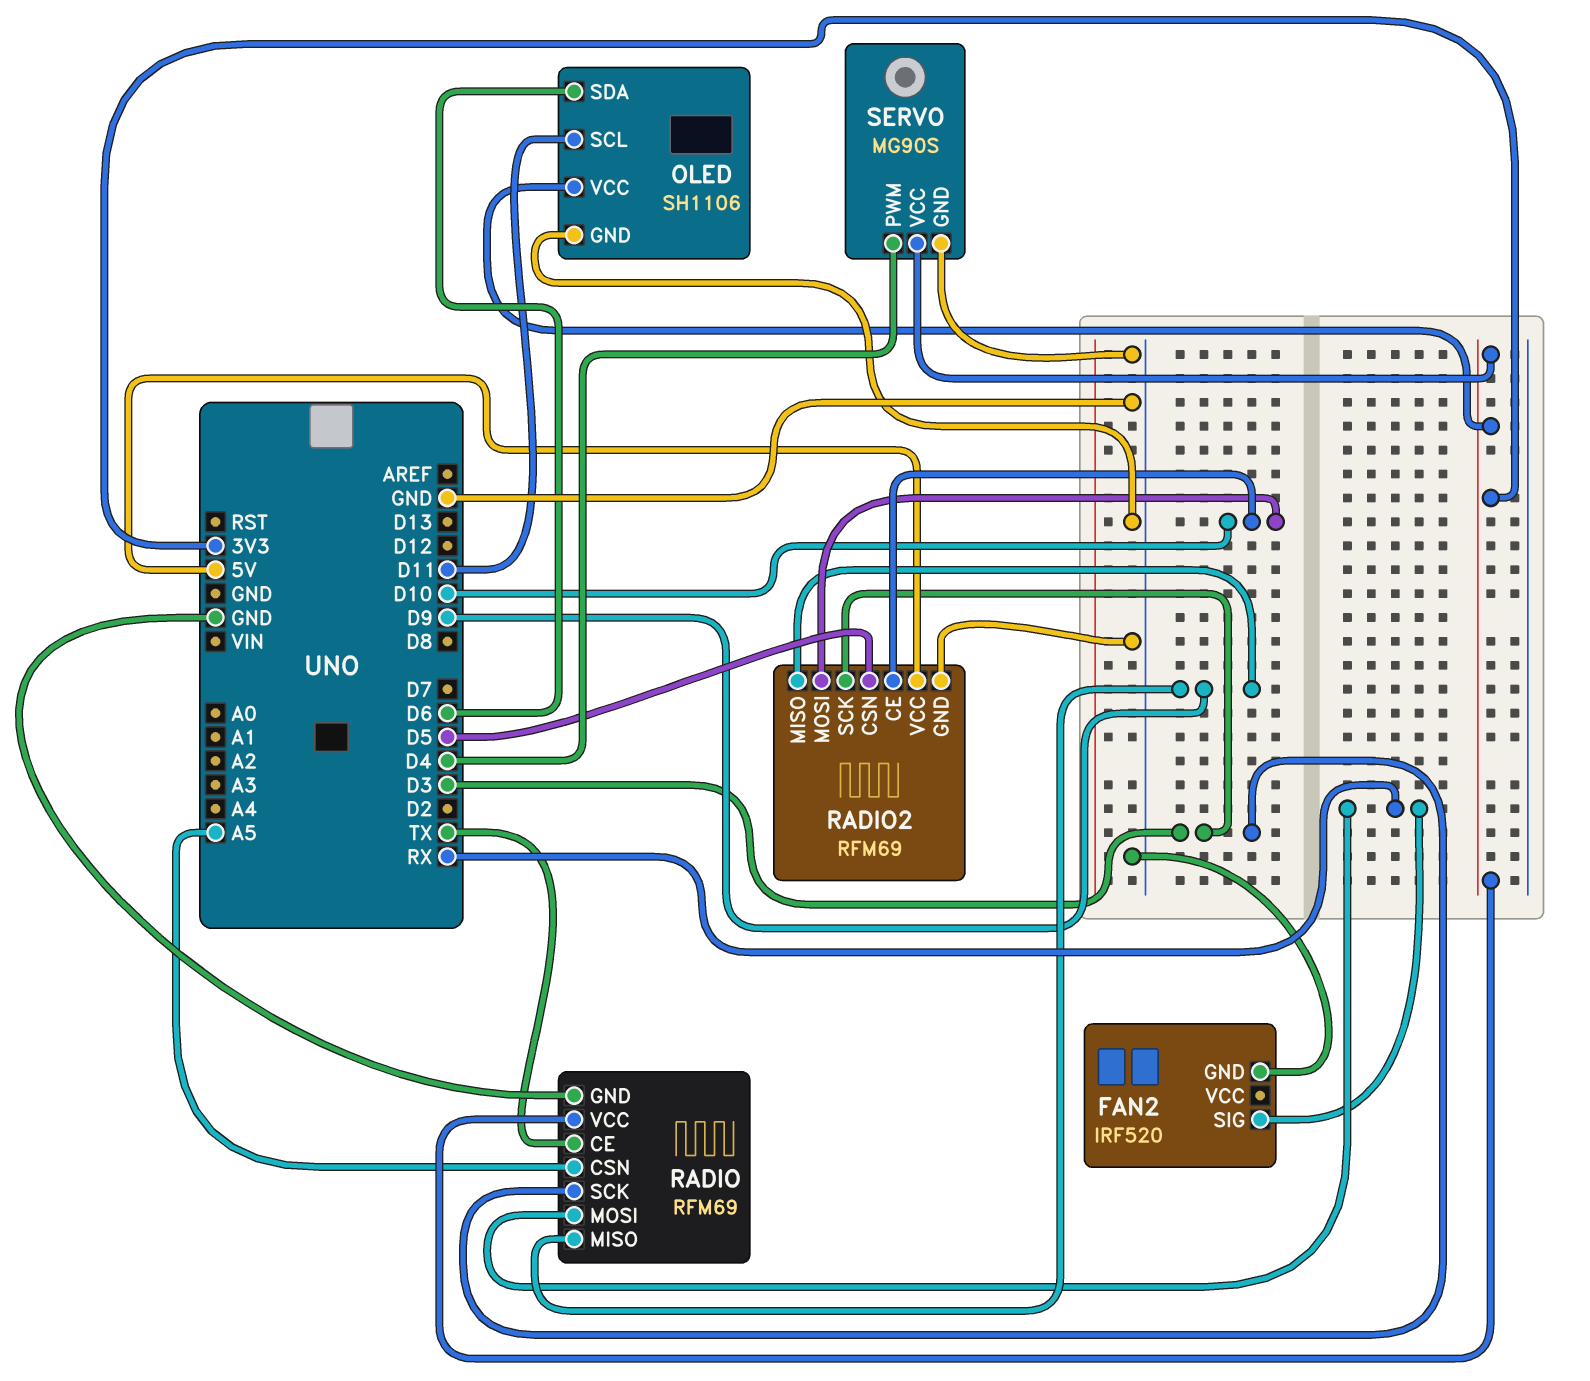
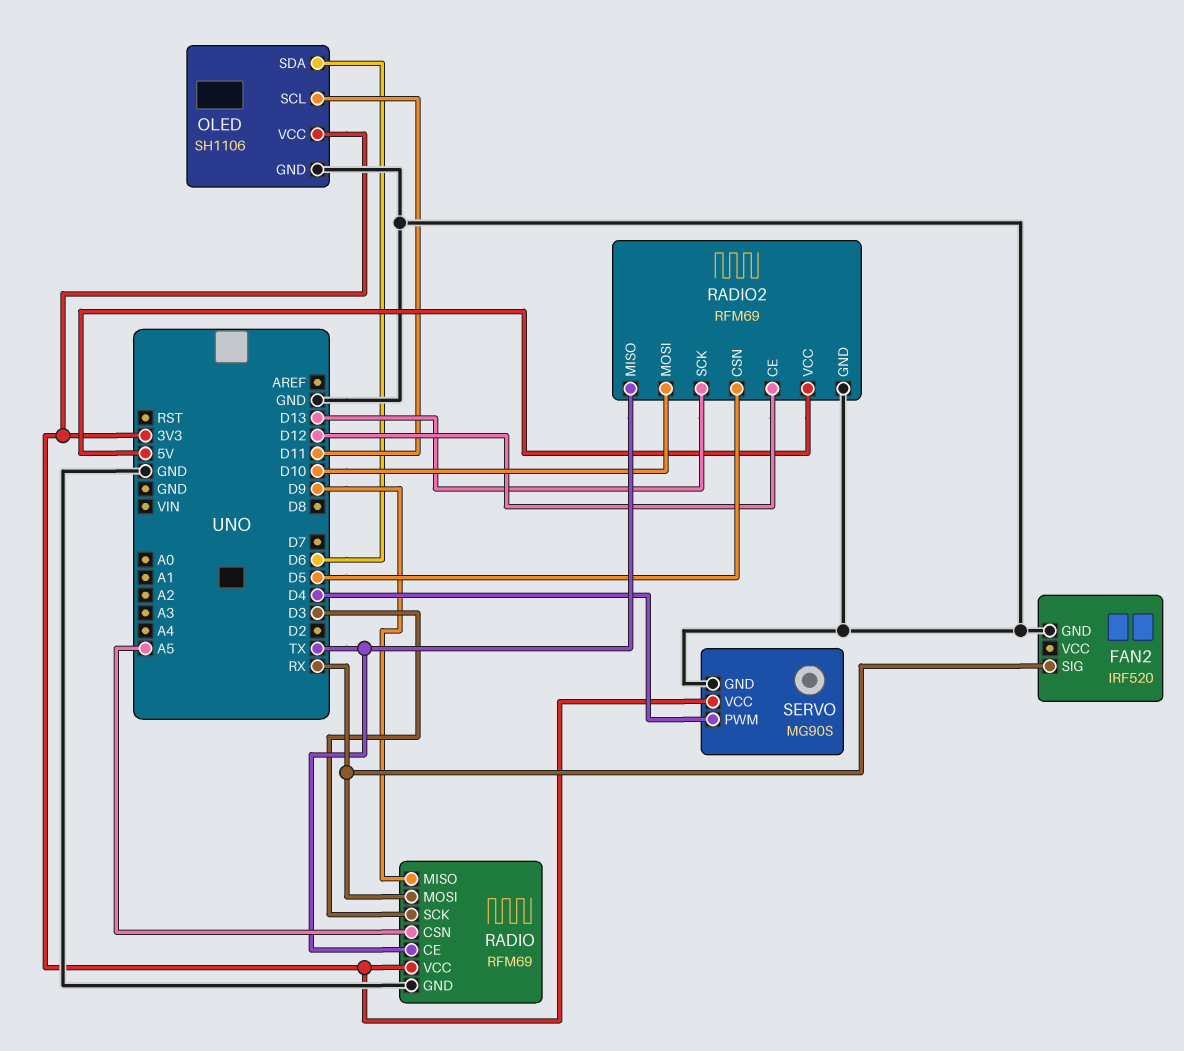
RADIO2 pin CE: D10 -> D12
RADIO2 pin MISO: D9 -> TX
RADIO2 pin SCK: D3 -> D13

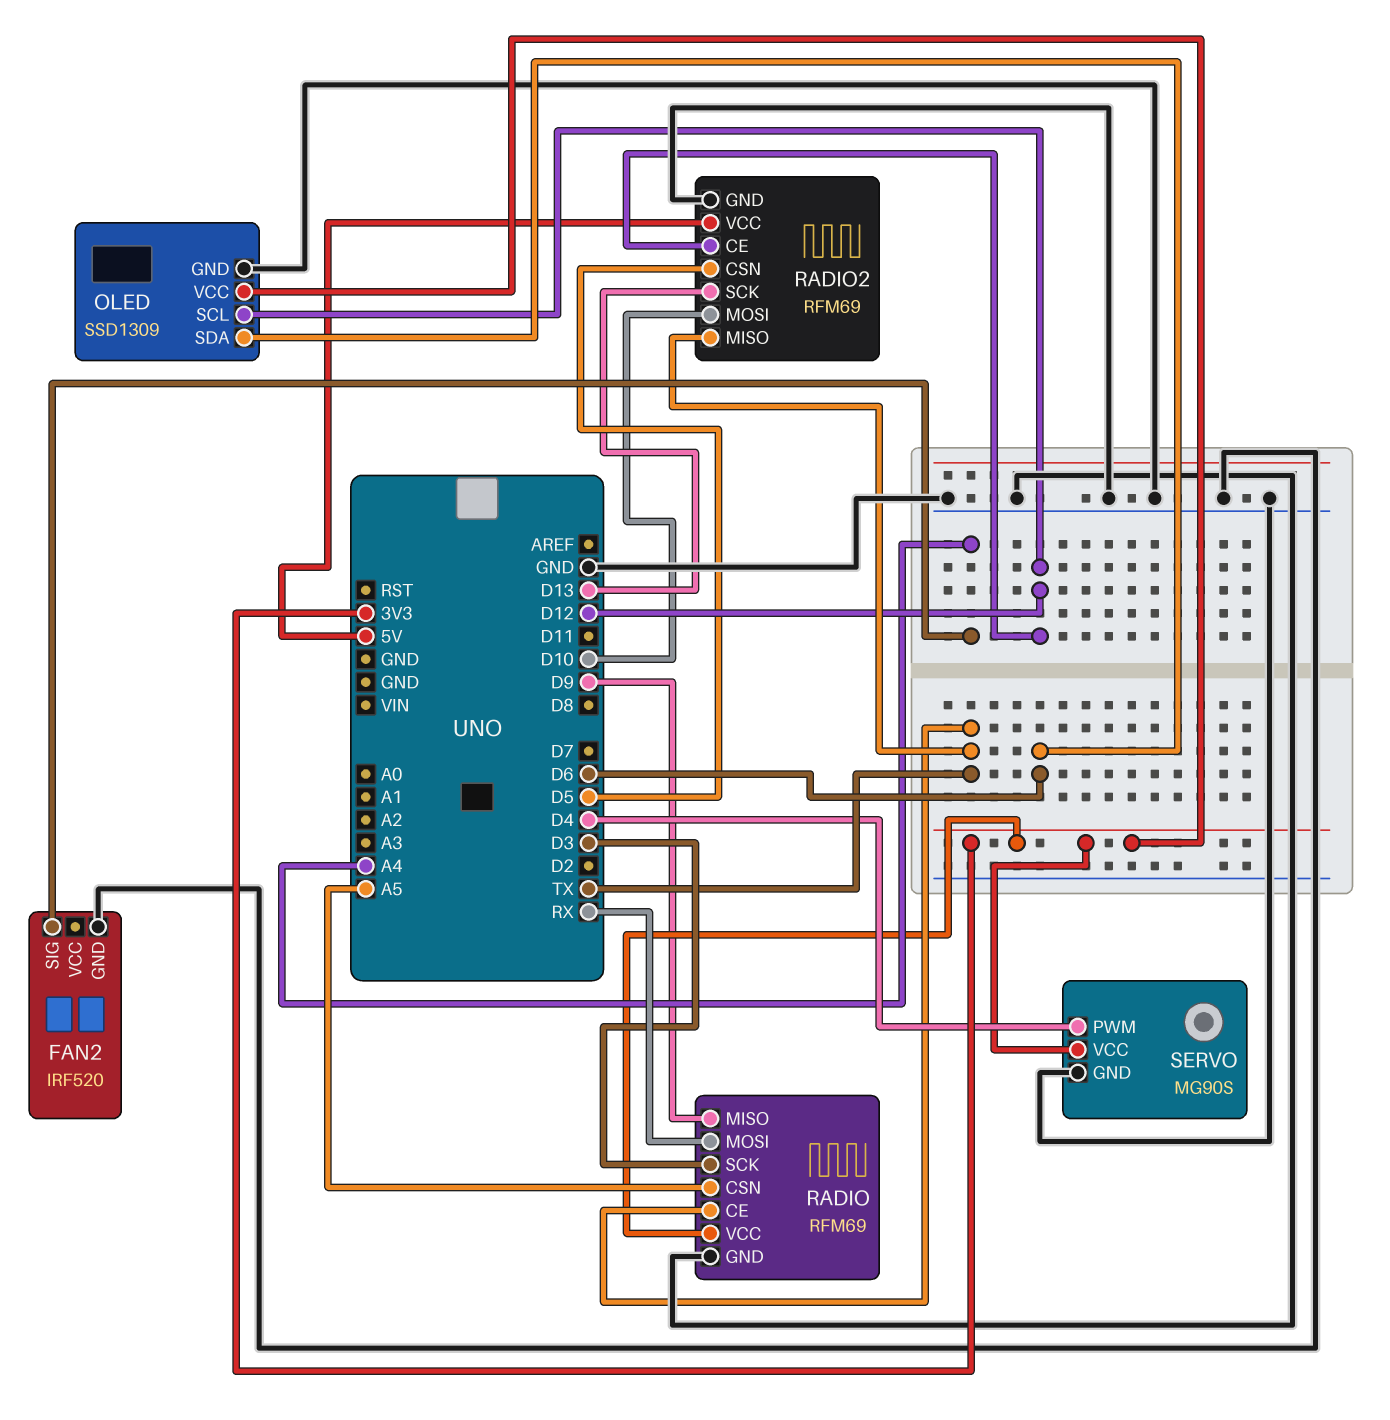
FAN2 pin SIG: RX -> A4
OLED: SH1106 -> SSD1309
OLED pin SCL: D11 -> D12

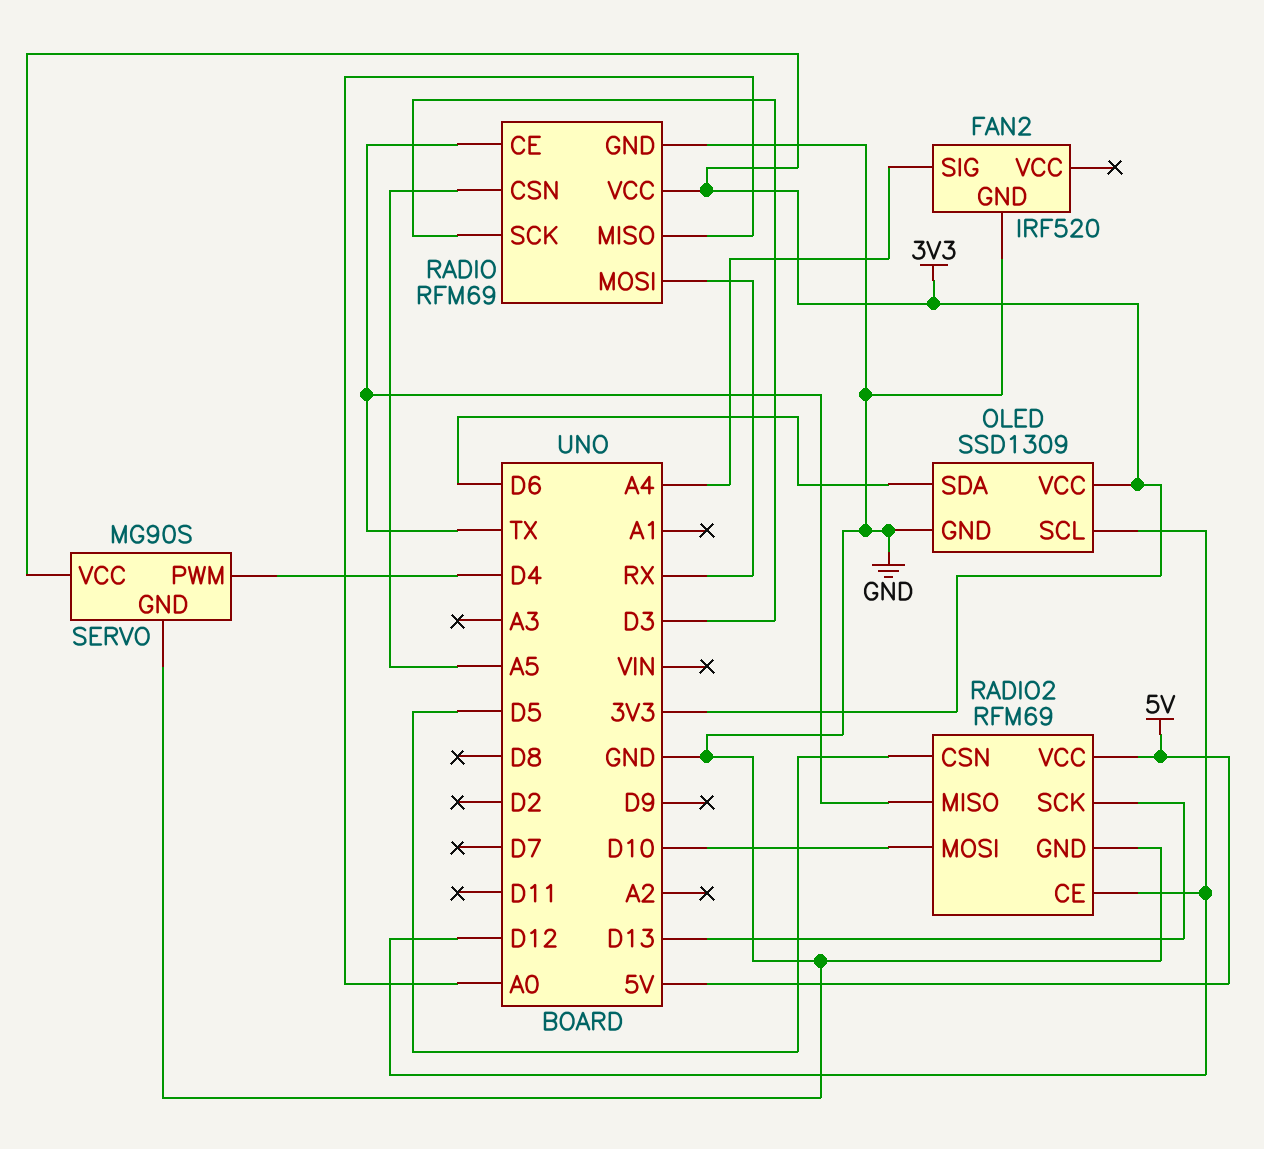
RADIO pin MISO: D9 -> A0

